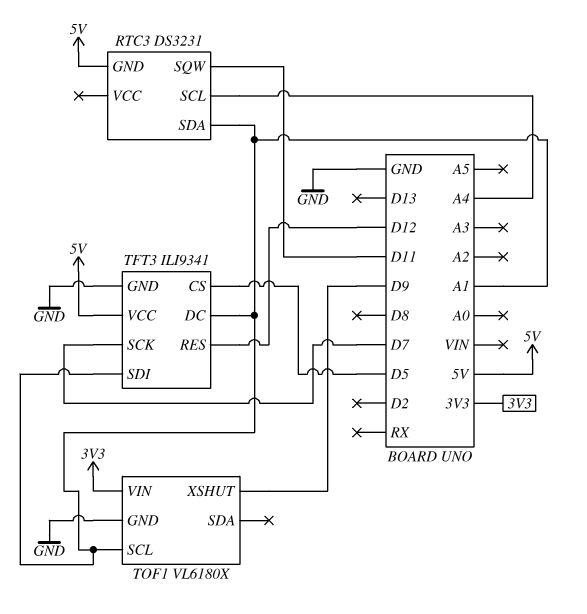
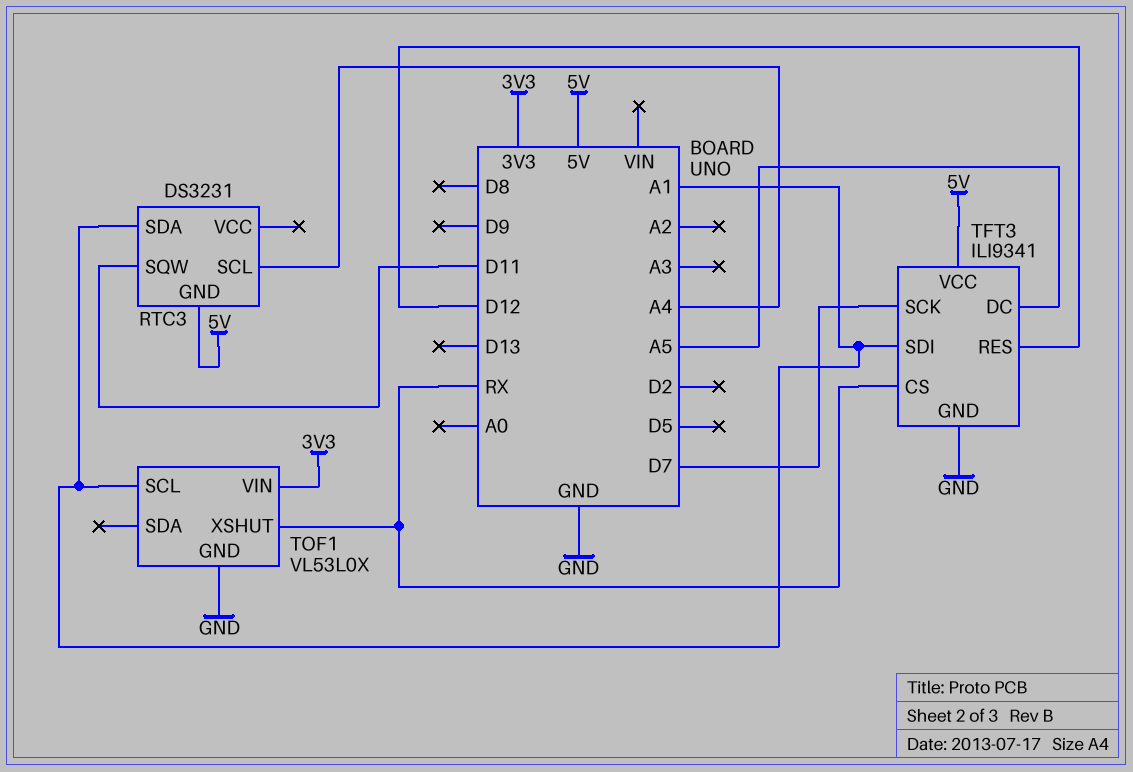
TFT3 pin CS: D5 -> RX
TFT3 pin DC: A1 -> A5
TOF1: VL6180X -> VL53L0X
TOF1 pin XSHUT: D9 -> RX

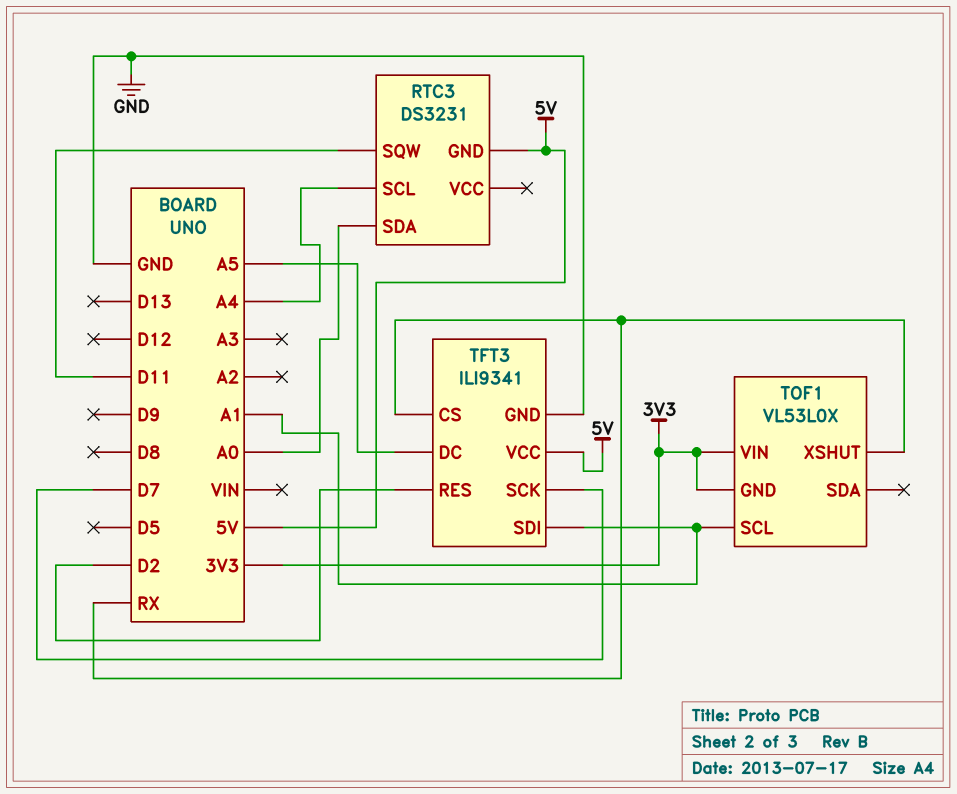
RTC3 pin SDA: A1 -> A0
TFT3 pin RES: D12 -> D2
TOF1 pin GND: GND -> 3V3

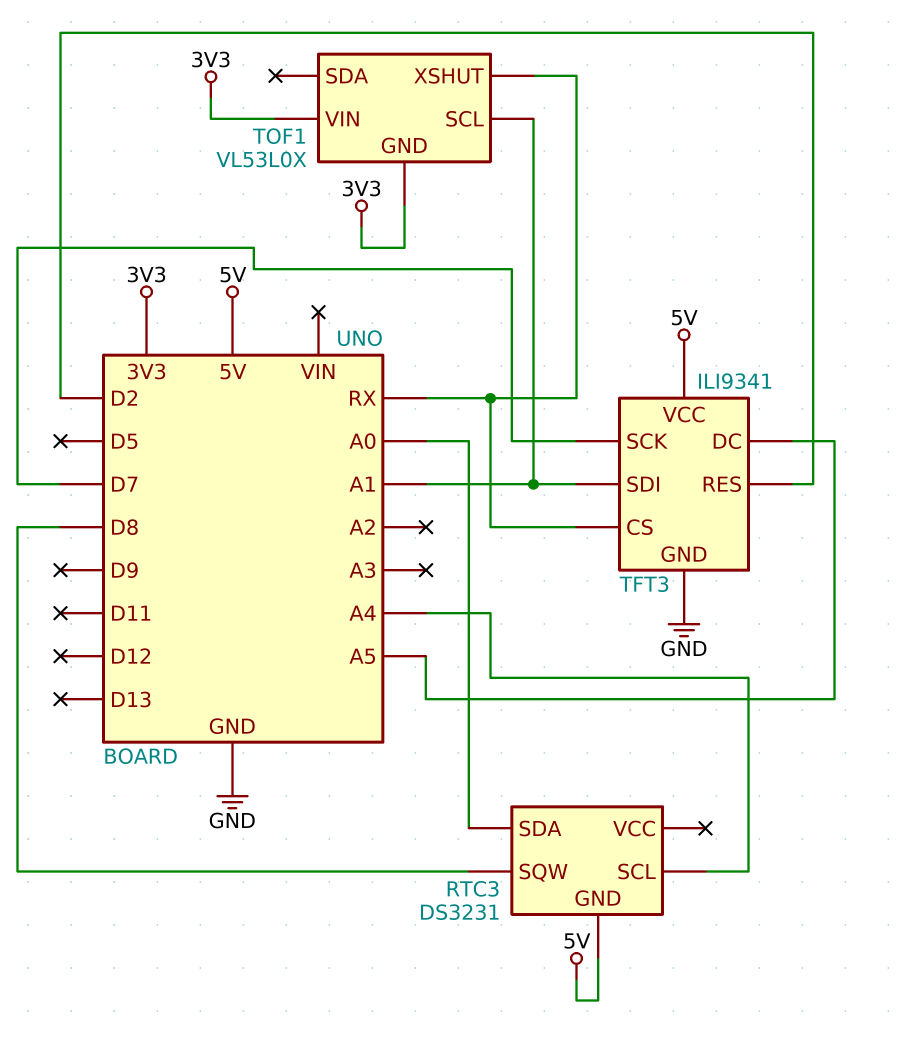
RTC3 pin SQW: D11 -> D8

